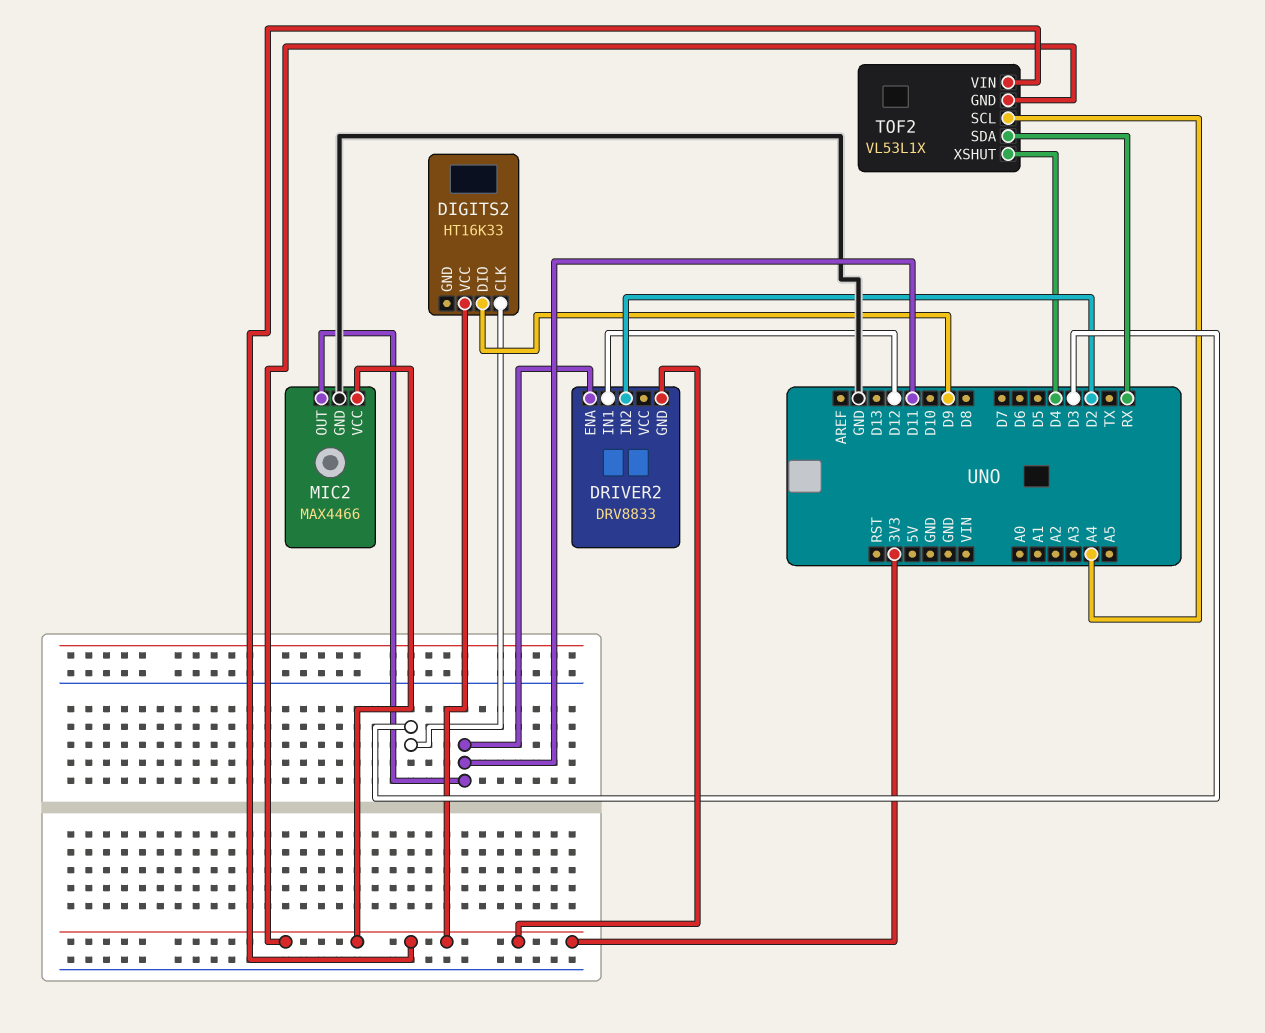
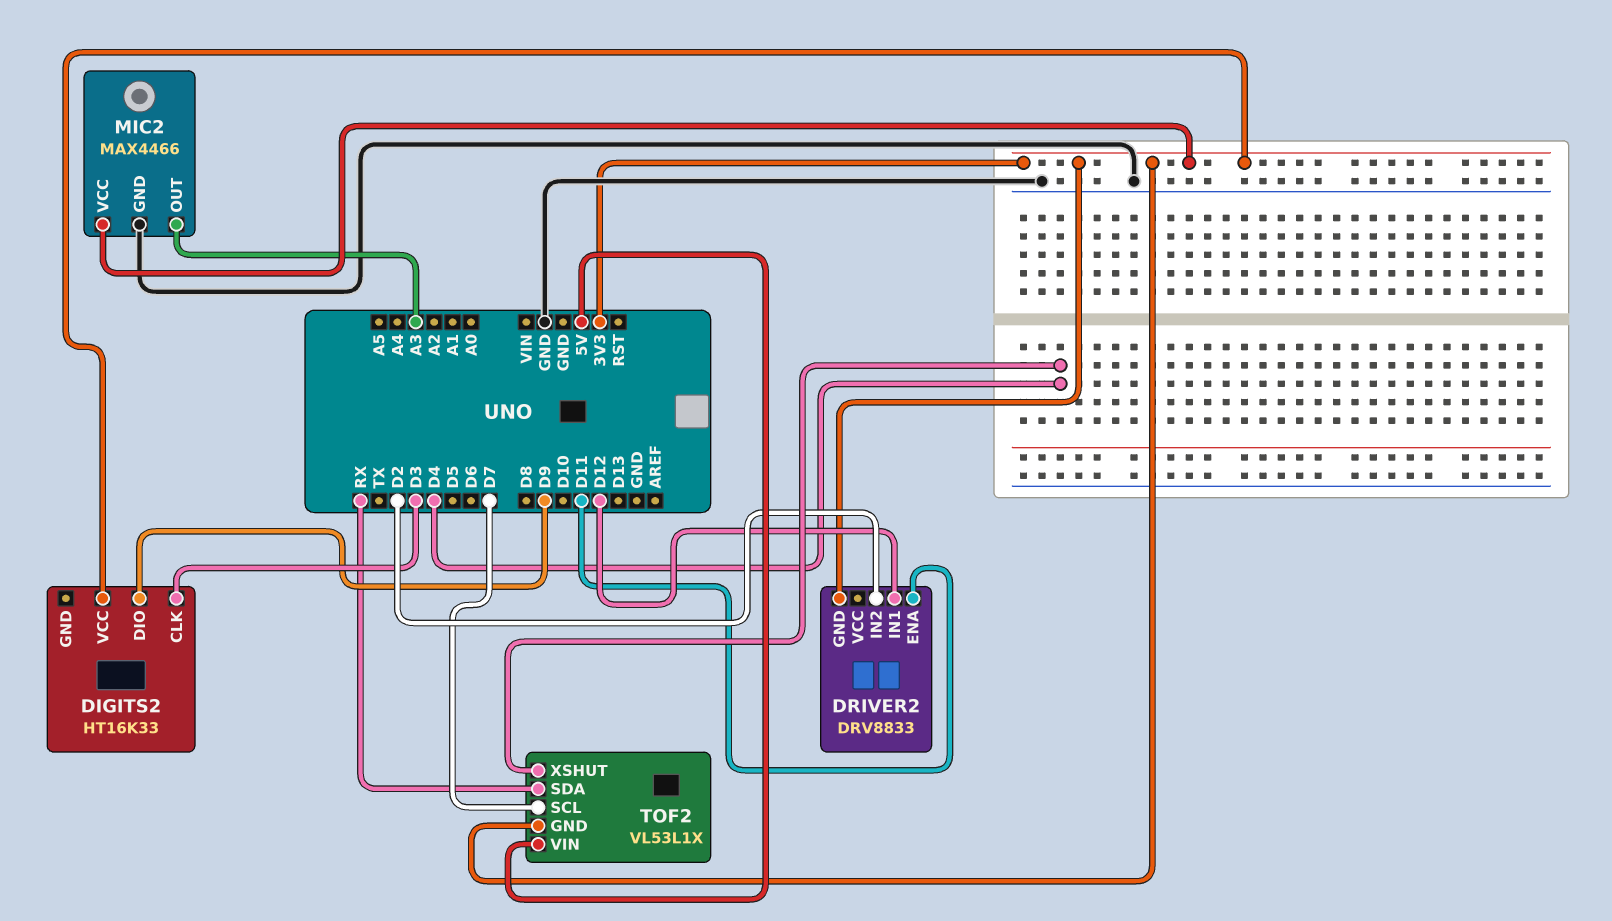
MIC2 pin OUT: D11 -> A3
TOF2 pin SCL: A4 -> D7
TOF2 pin VIN: 3V3 -> 5V

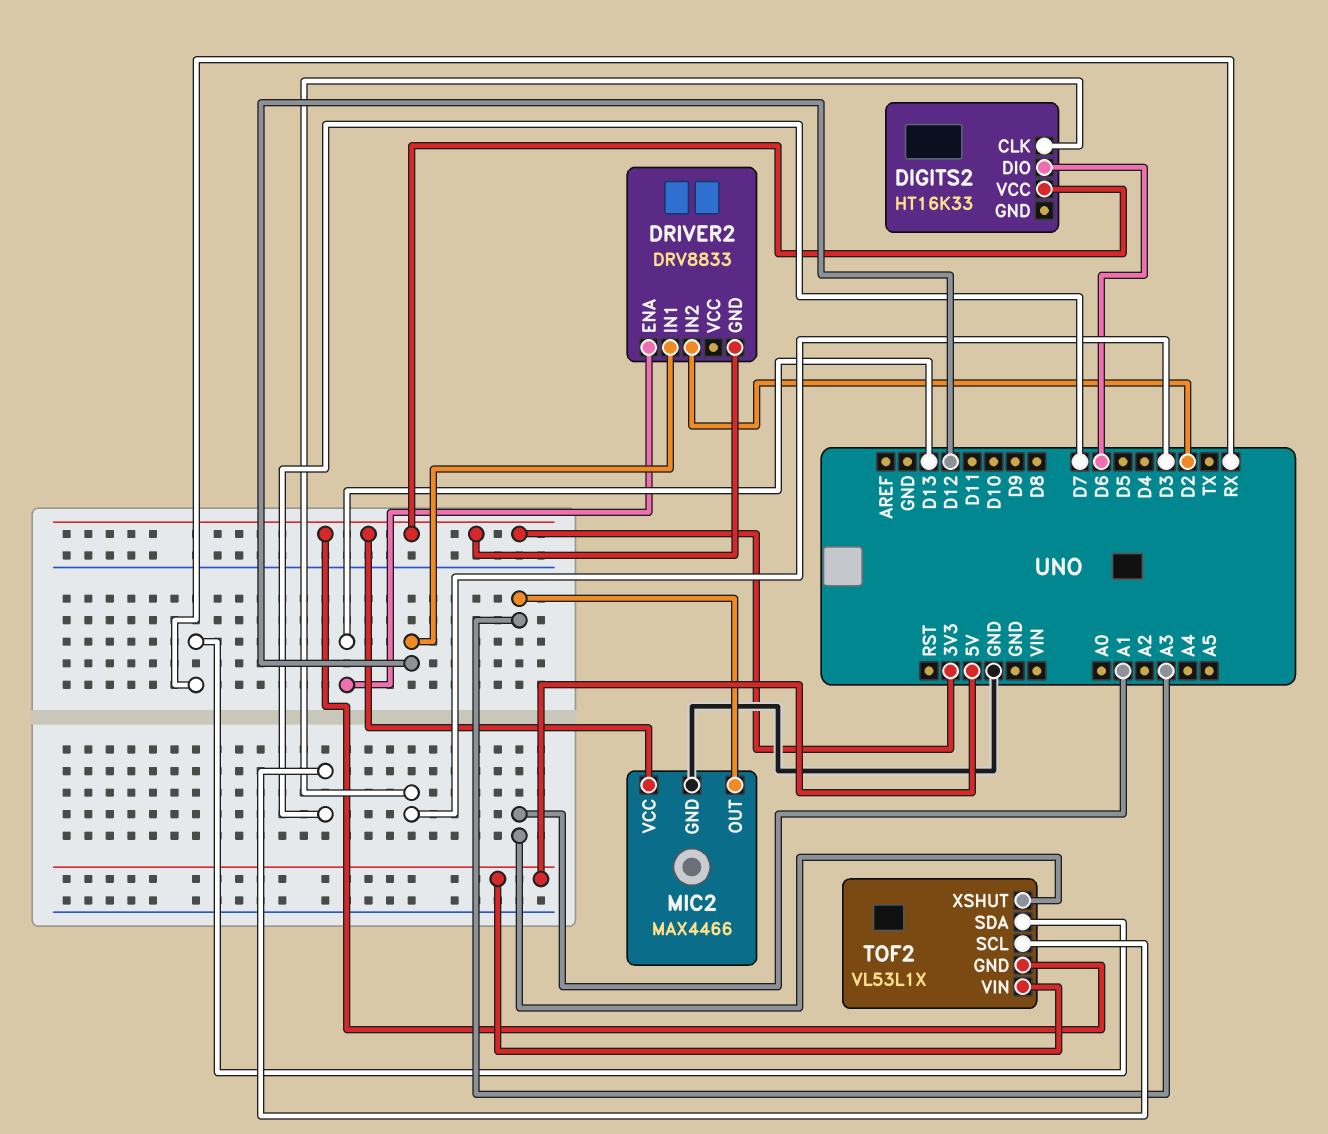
DIGITS2 pin DIO: D9 -> D6
DRIVER2 pin ENA: D11 -> D13
TOF2 pin XSHUT: D4 -> A1

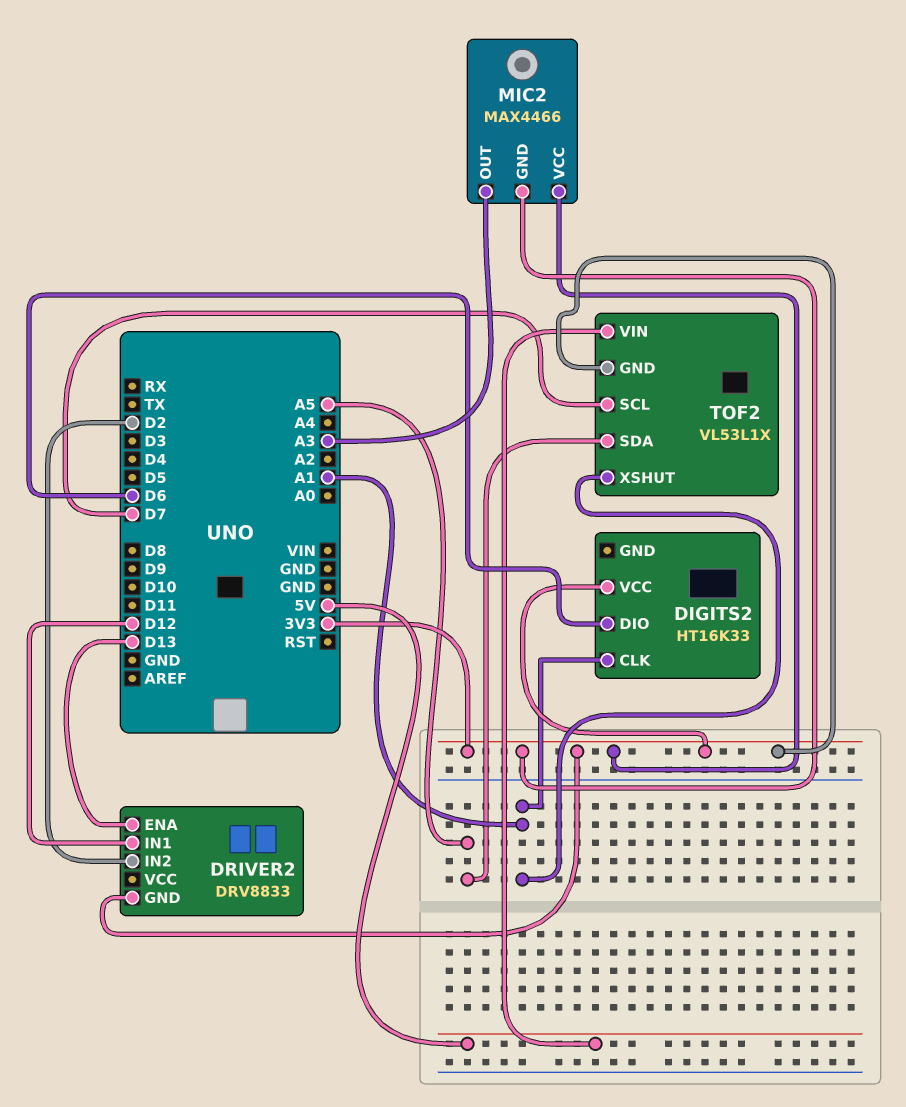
DIGITS2 pin CLK: D3 -> A1
MIC2 pin GND: GND -> 3V3
TOF2 pin SDA: RX -> A5

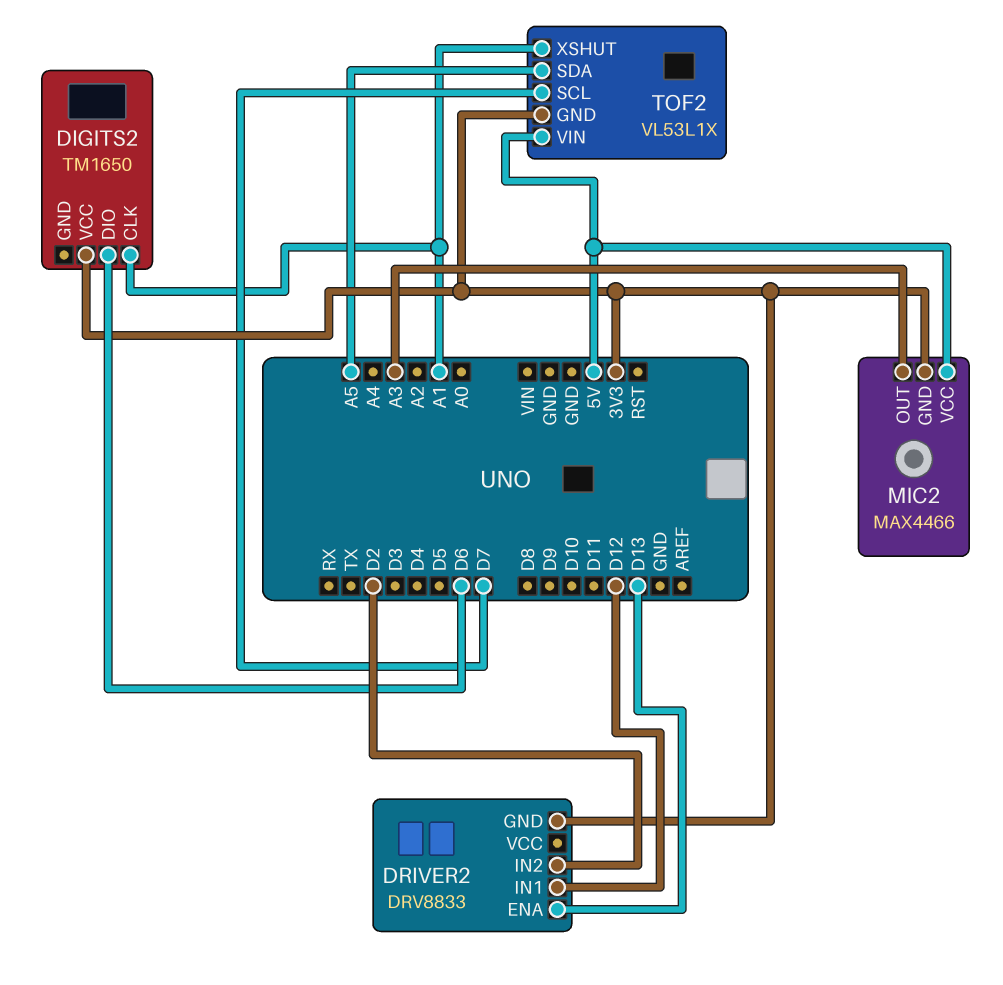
DIGITS2: HT16K33 -> TM1650
MIC2 pin VCC: 3V3 -> 5V

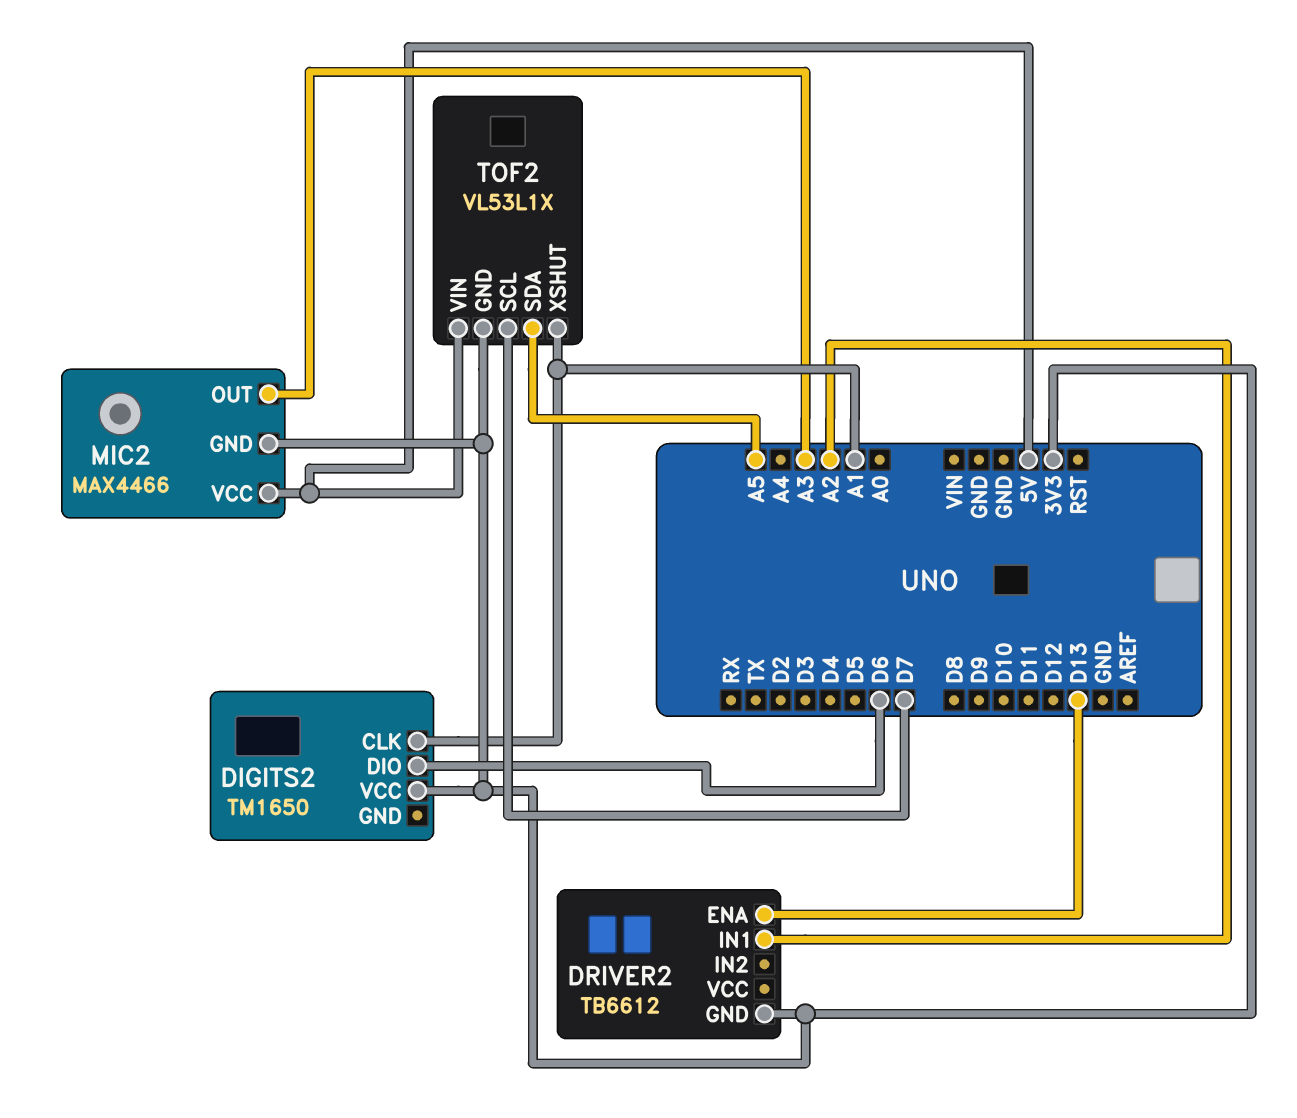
DRIVER2: DRV8833 -> TB6612
DRIVER2 pin IN1: D12 -> A2
DRIVER2 pin IN2: D2 -> none

